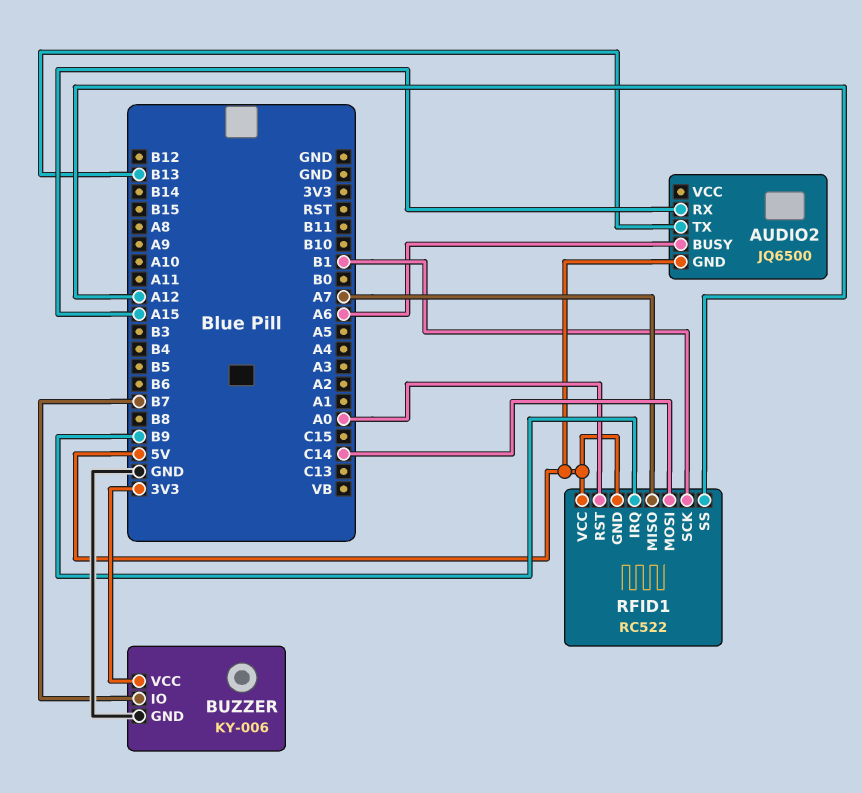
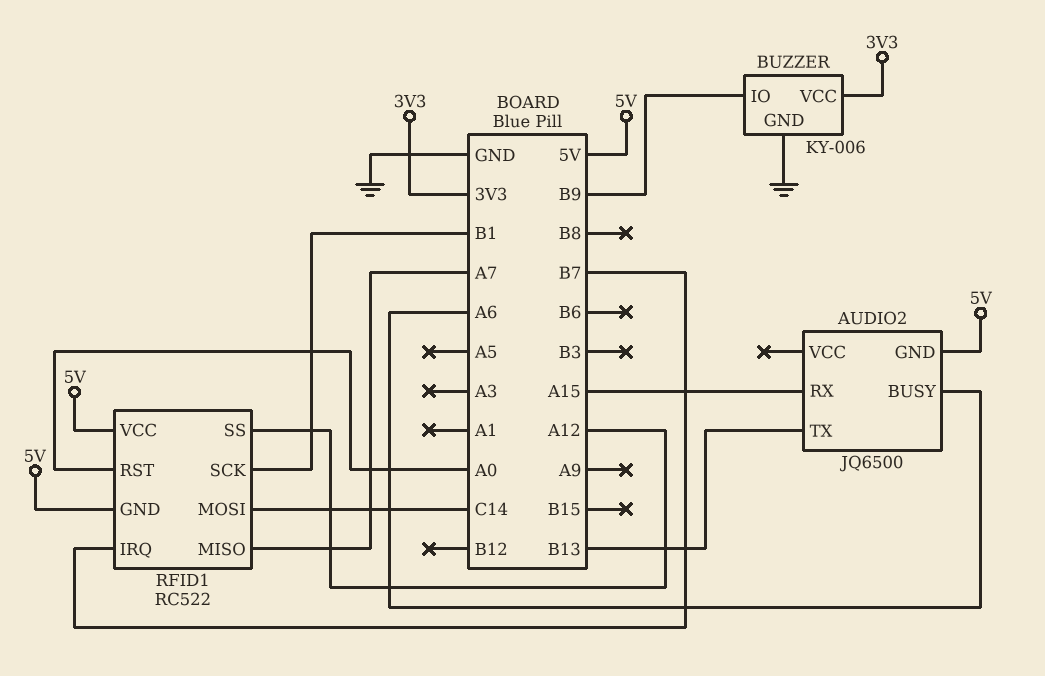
BUZZER pin IO: B7 -> B9
RFID1 pin IRQ: B9 -> B7

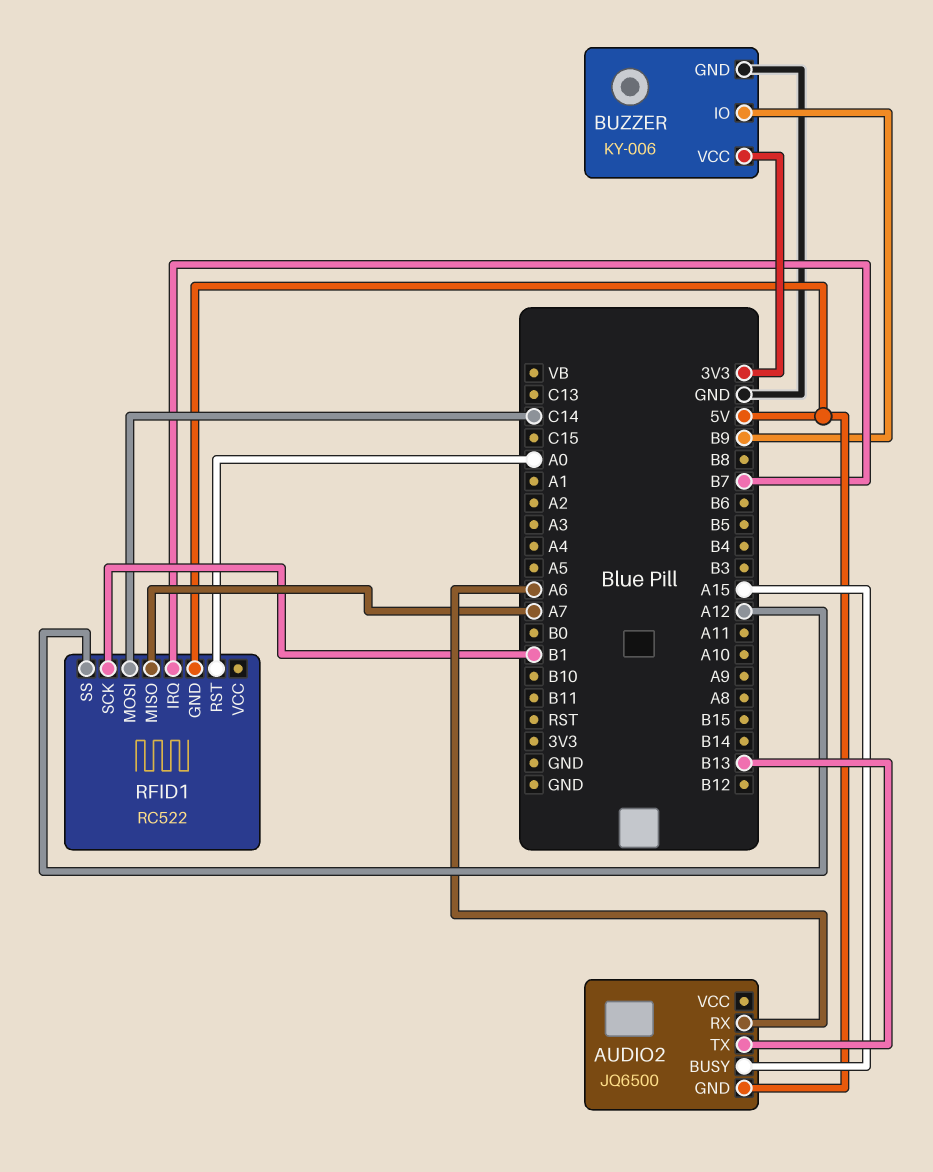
AUDIO2 pin BUSY: A6 -> A15
AUDIO2 pin RX: A15 -> A6
RFID1 pin VCC: 5V -> none

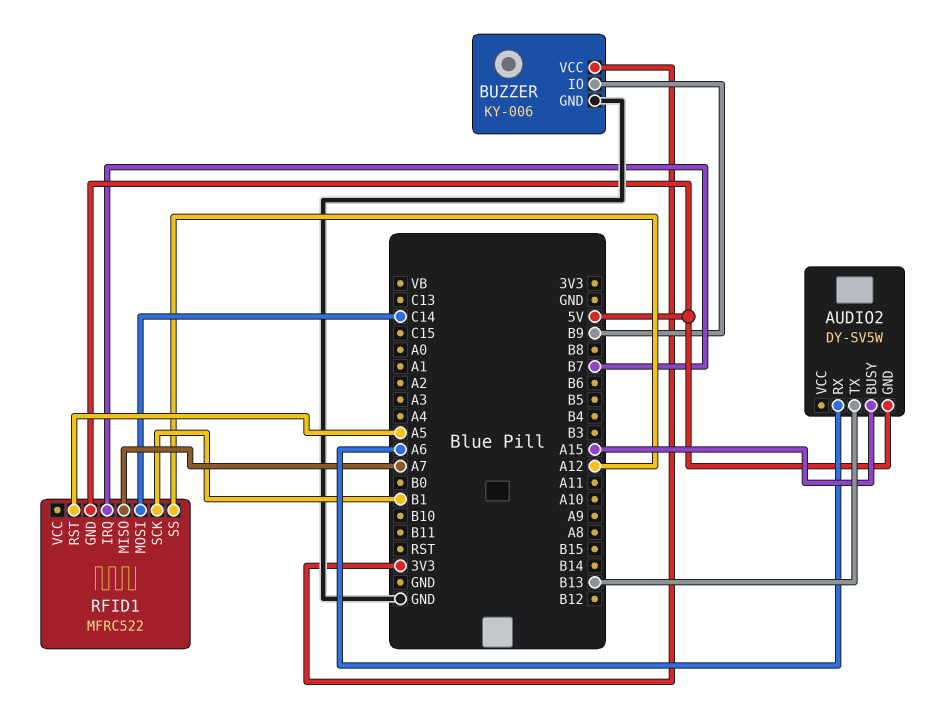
AUDIO2: JQ6500 -> DY-SV5W
RFID1: RC522 -> MFRC522
RFID1 pin RST: A0 -> A5

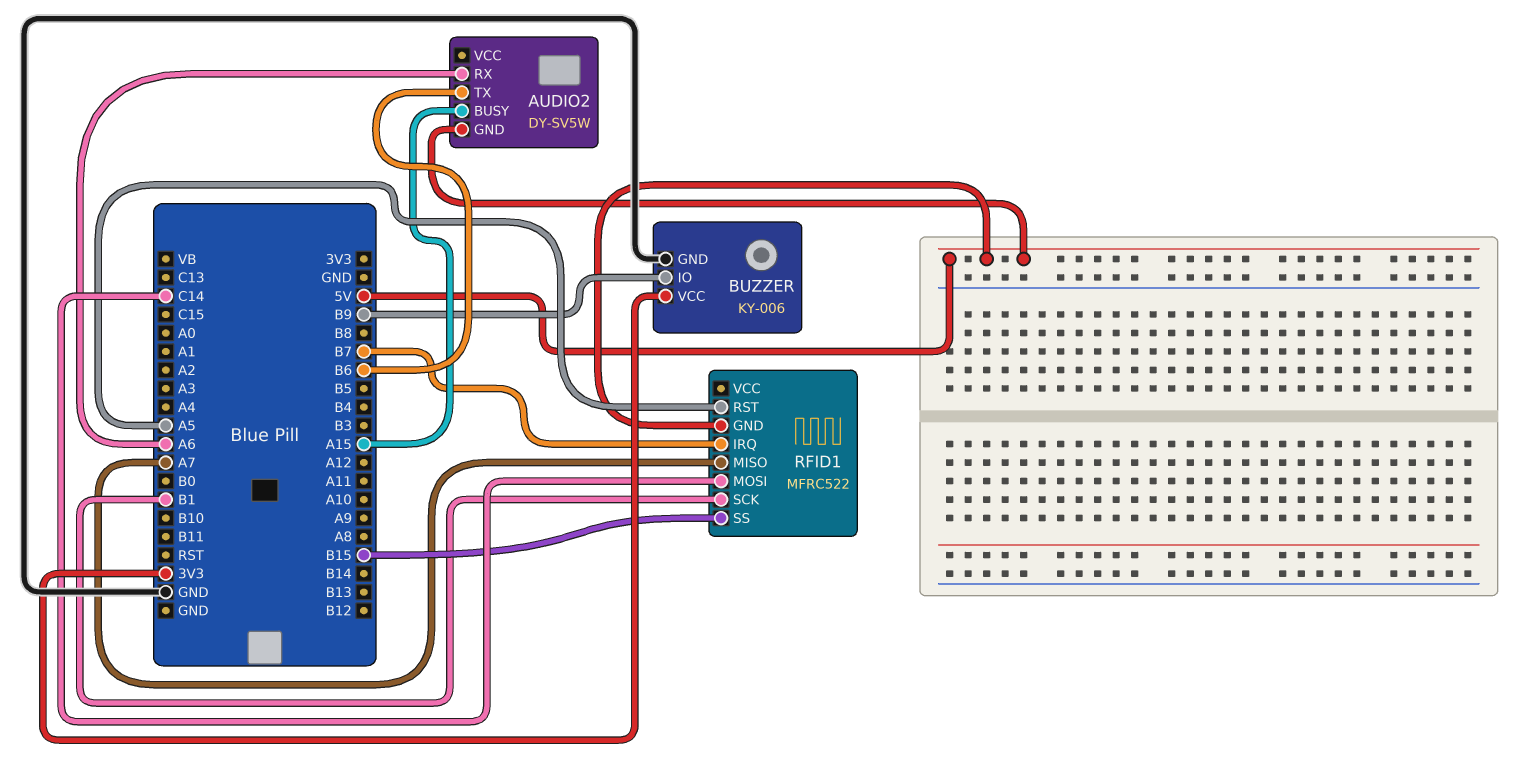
AUDIO2 pin TX: B13 -> B6
RFID1 pin SS: A12 -> B15

